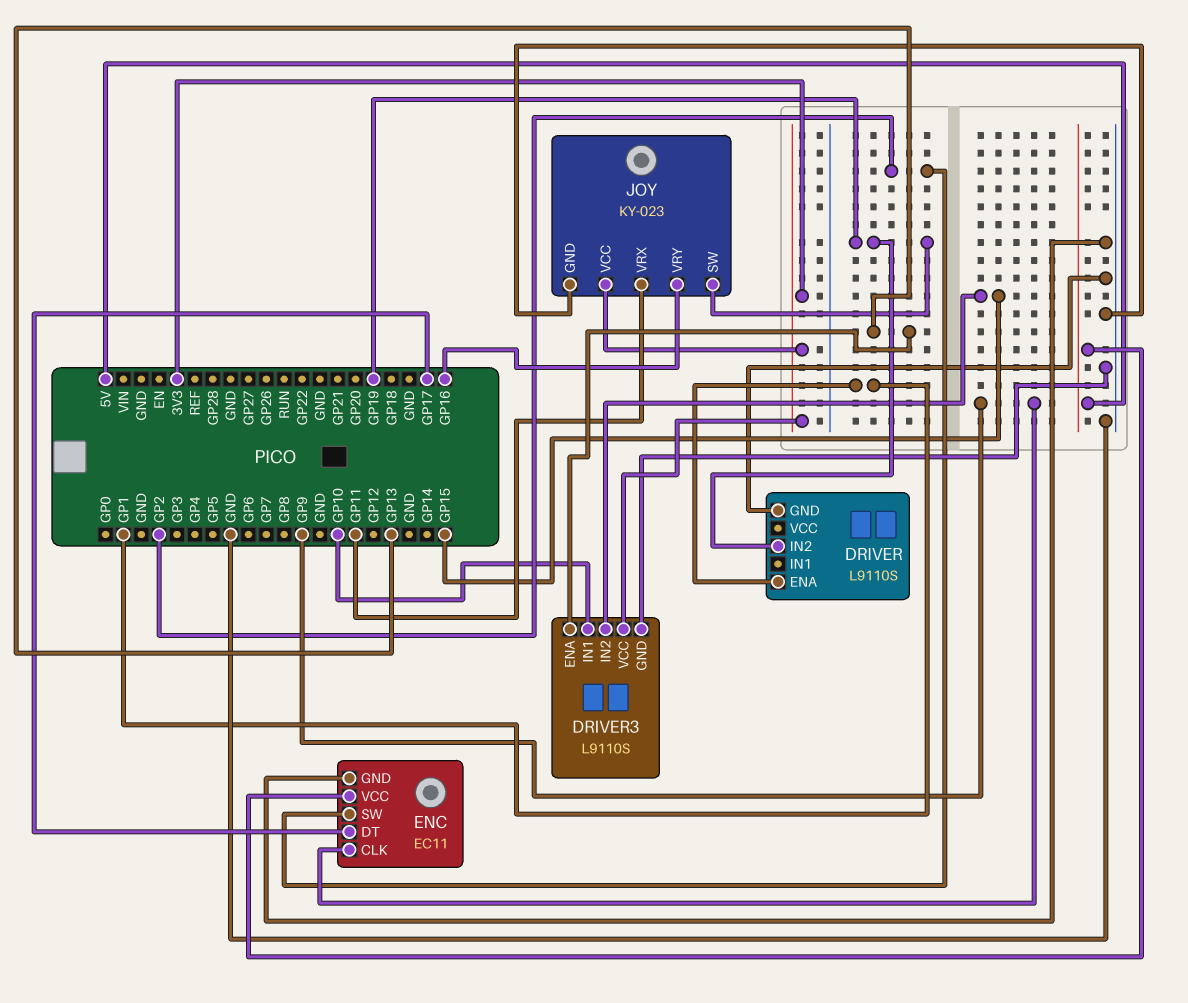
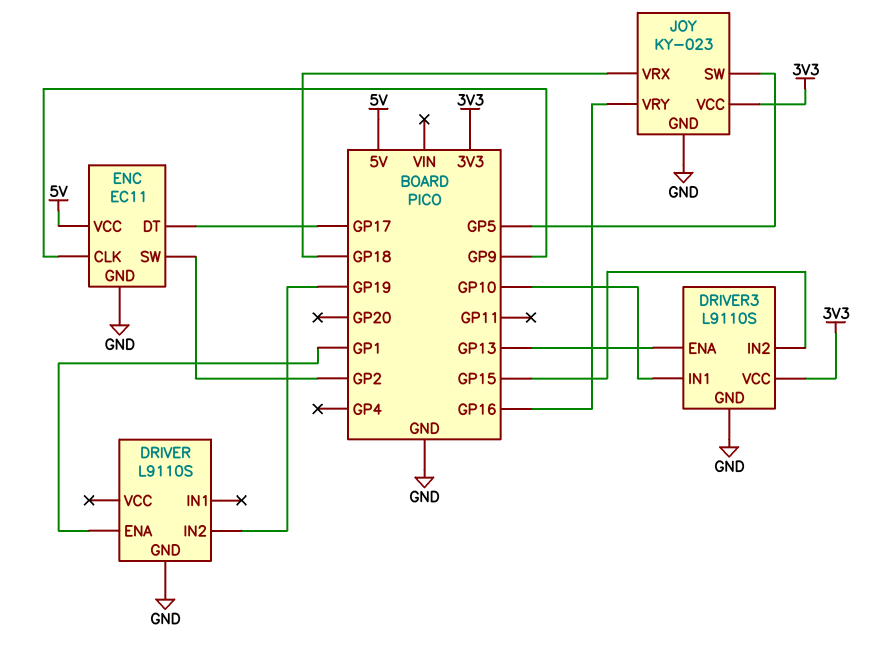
JOY pin SW: GP19 -> GP5
JOY pin VRX: GP11 -> GP18

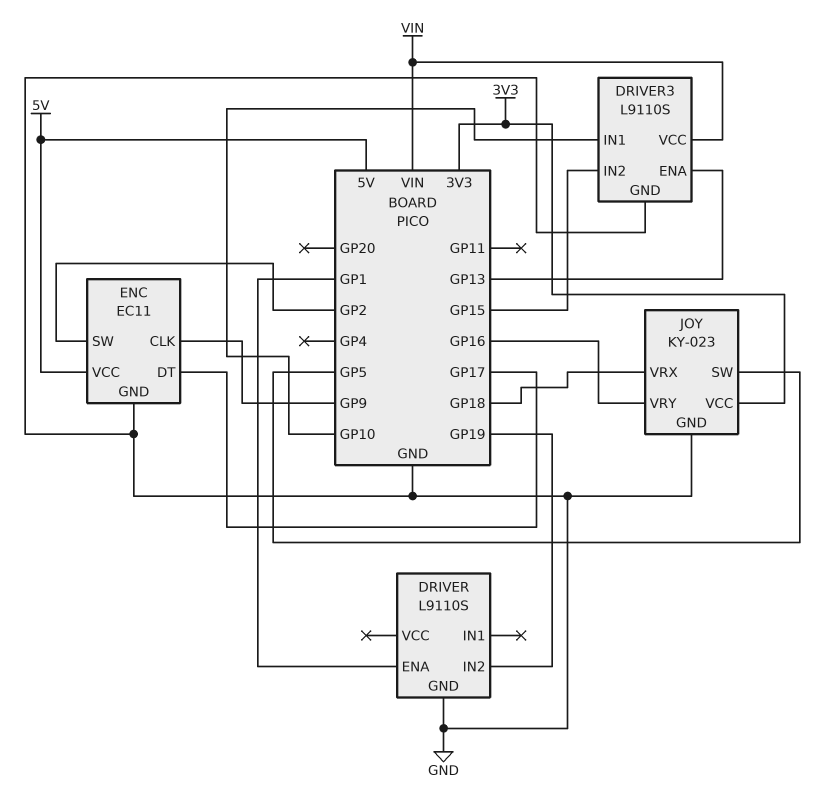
DRIVER3 pin VCC: 3V3 -> VIN

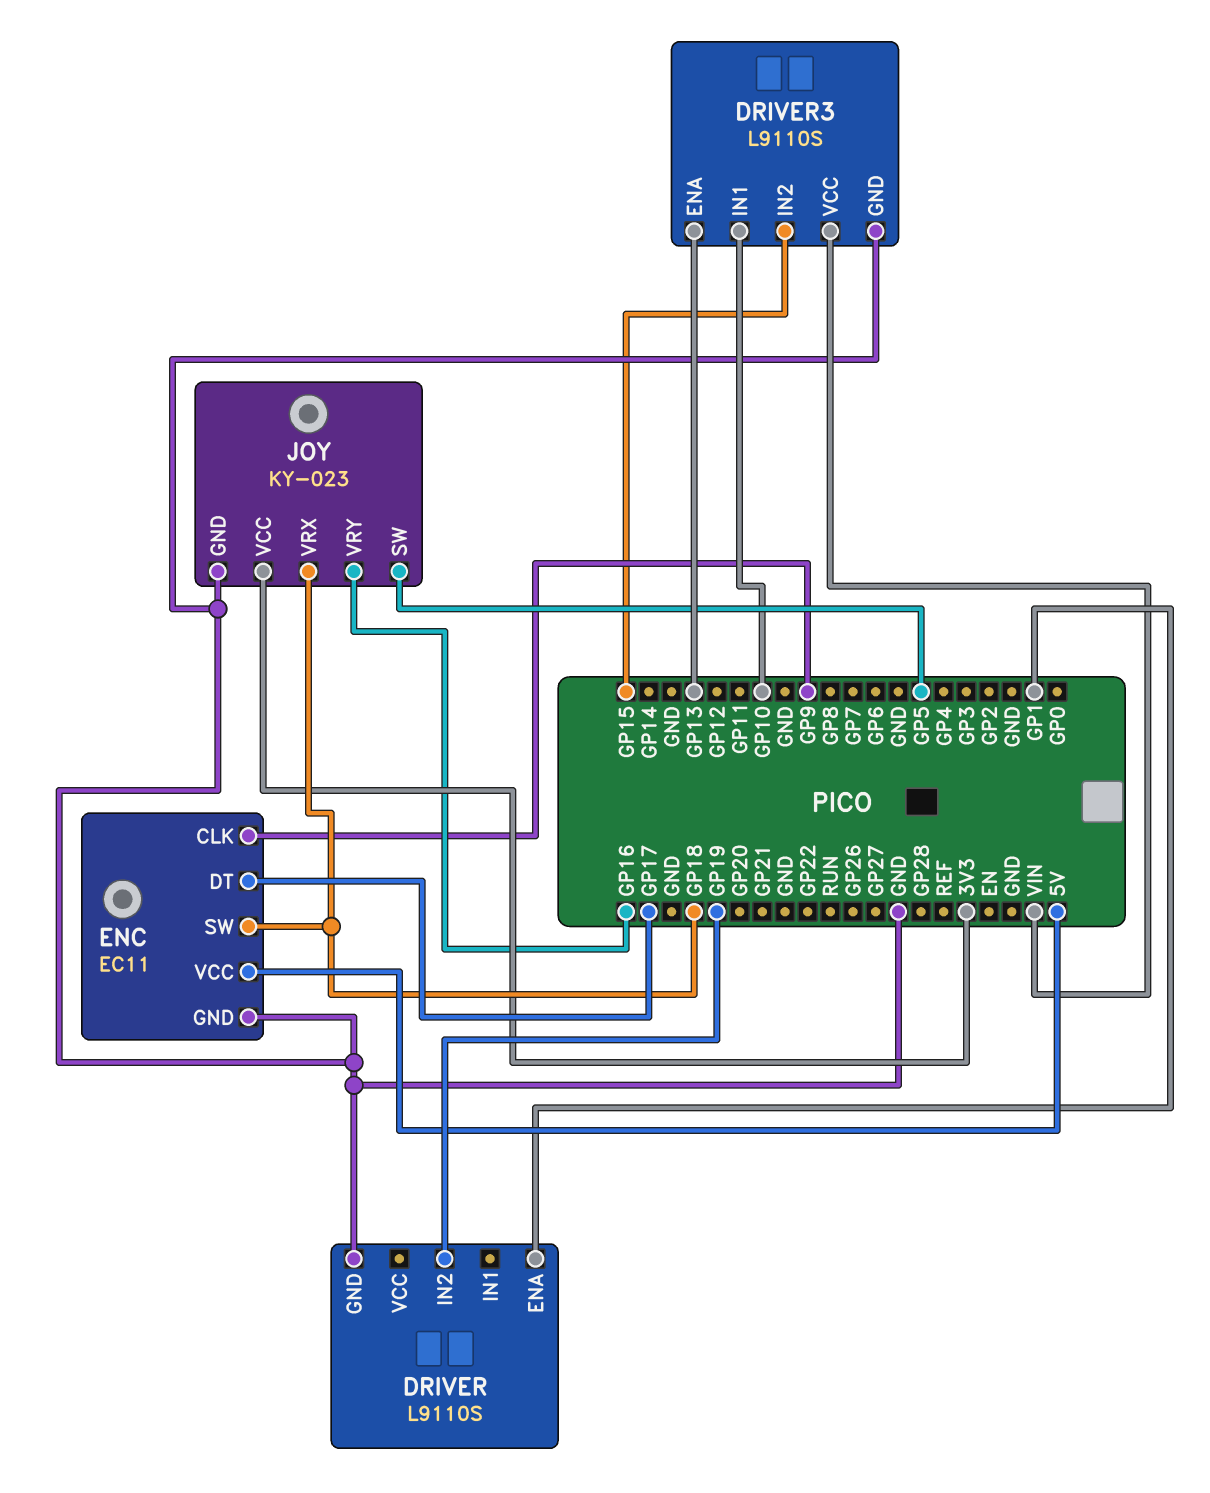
ENC pin SW: GP2 -> GP18

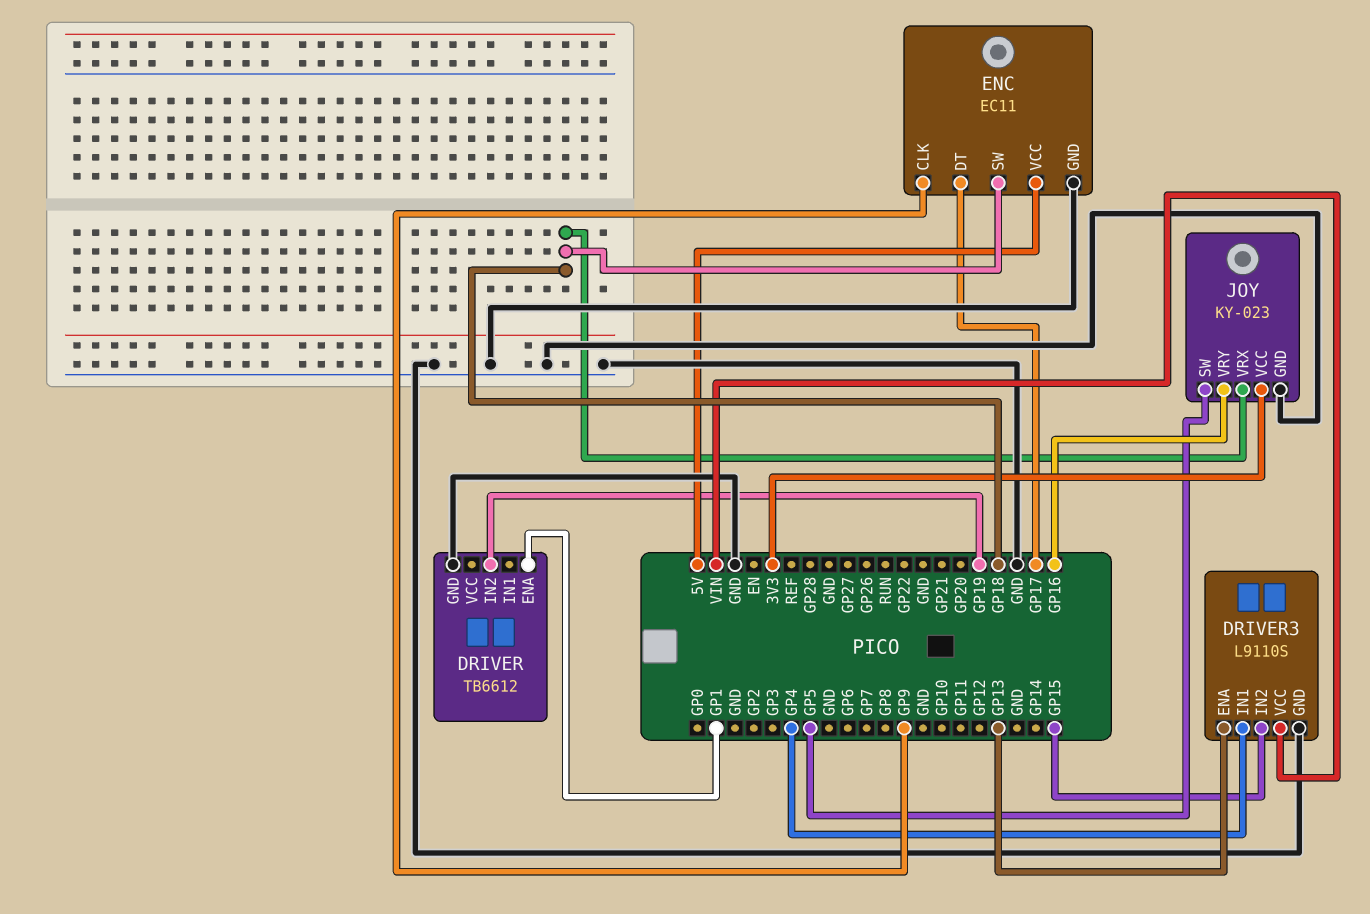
DRIVER: L9110S -> TB6612
DRIVER3 pin IN1: GP10 -> GP4

